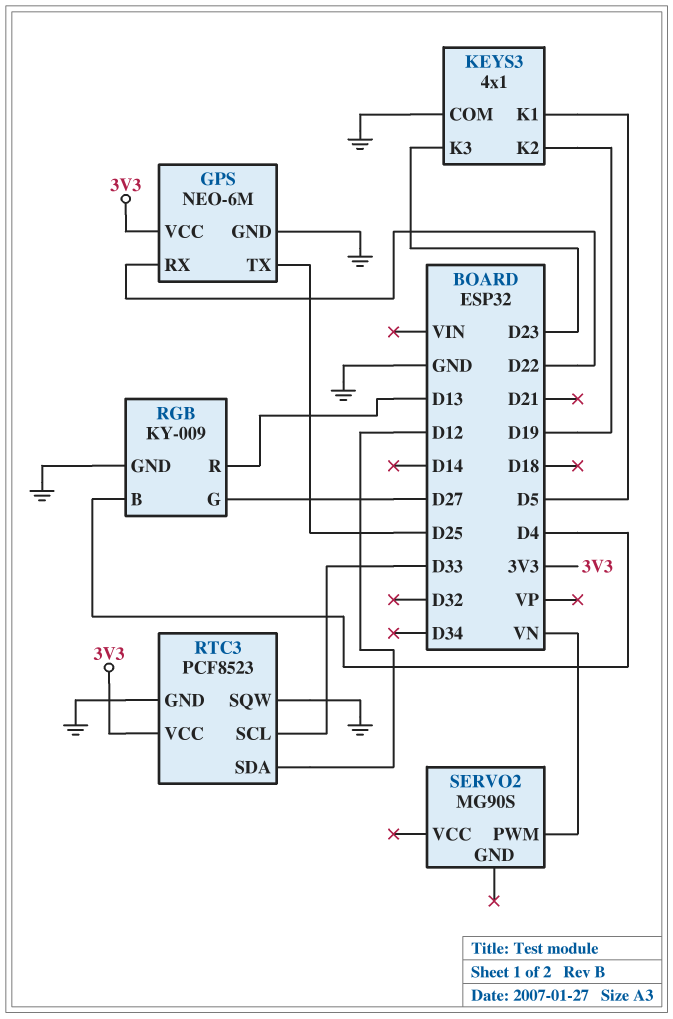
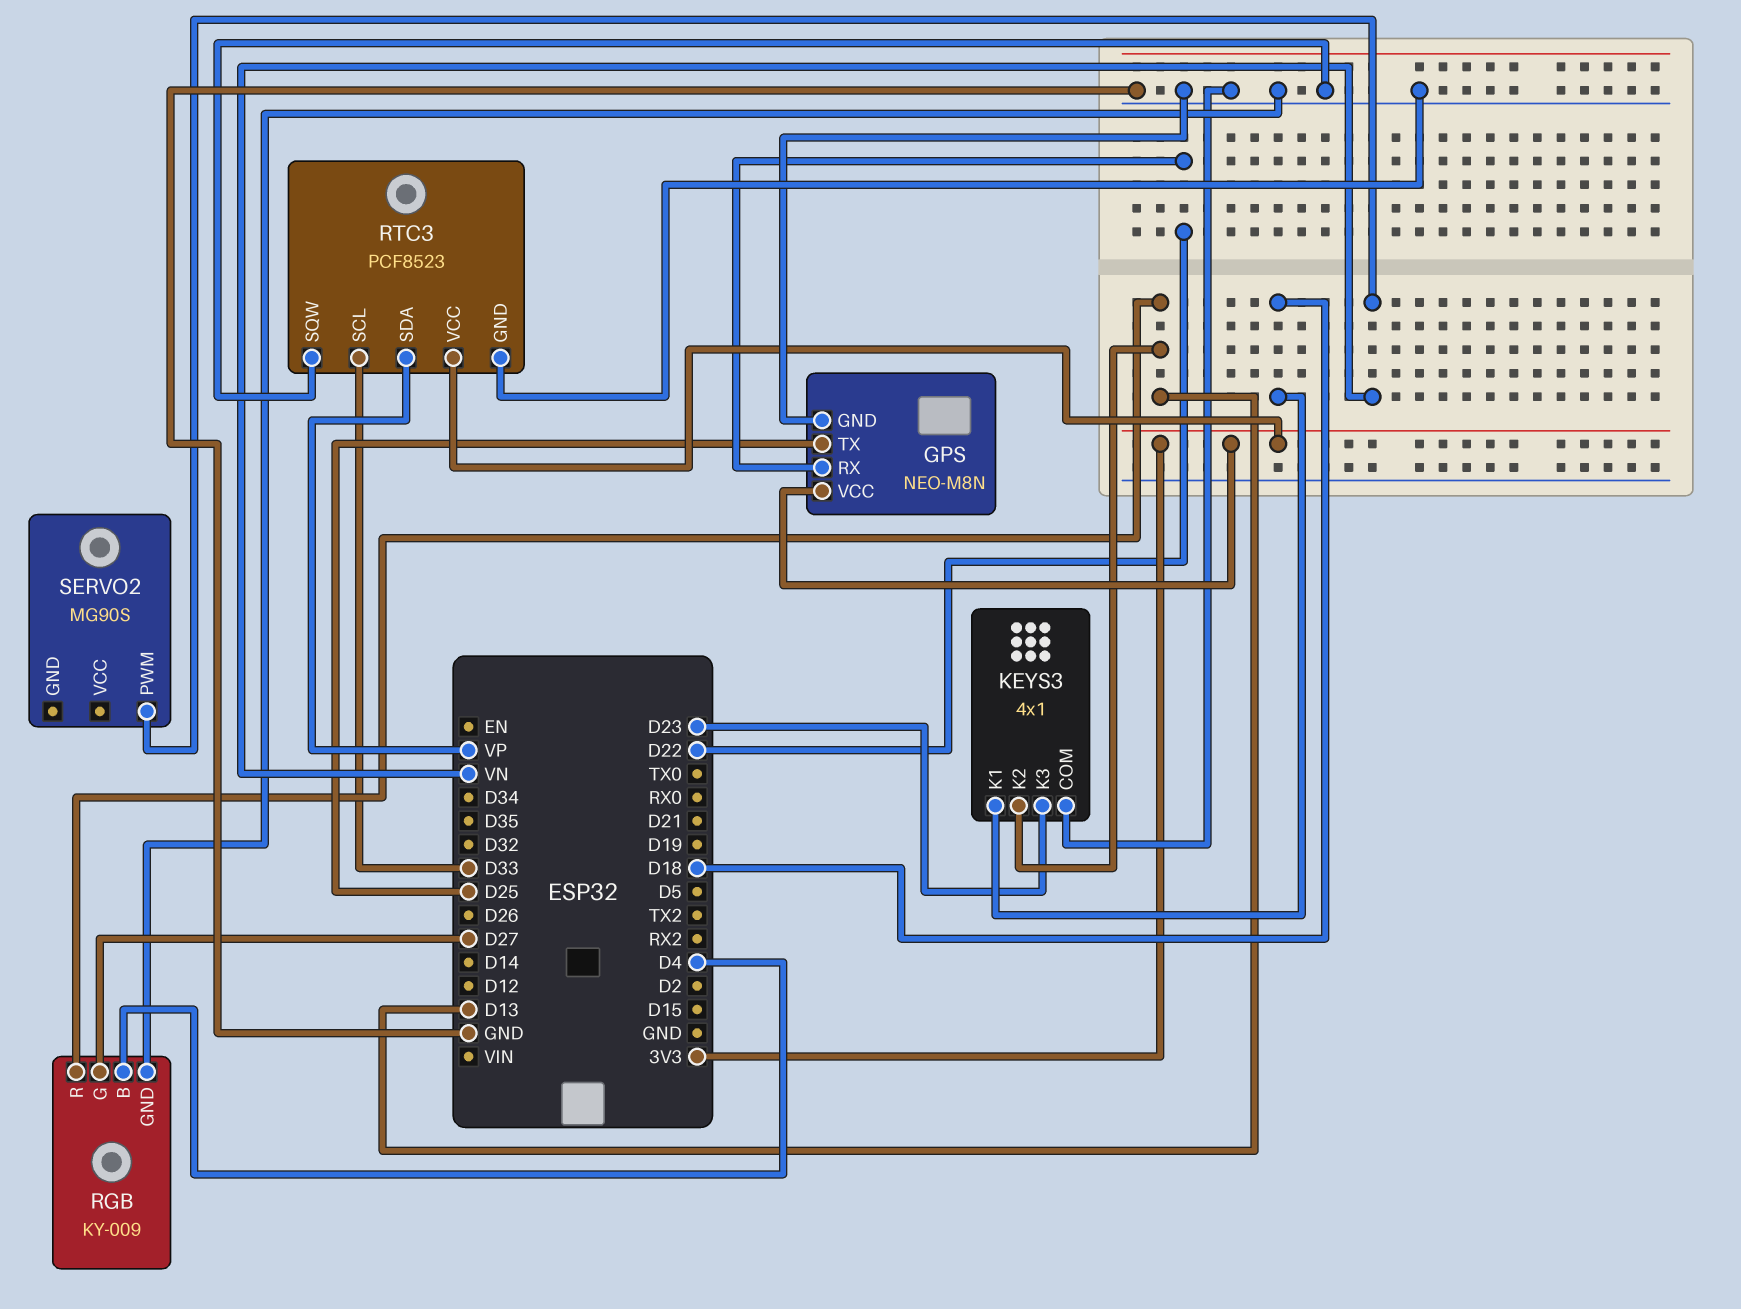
GPS: NEO-6M -> NEO-M8N
KEYS3 pin K1: D5 -> D18
KEYS3 pin K2: D19 -> D13
RTC3 pin SDA: D12 -> VP

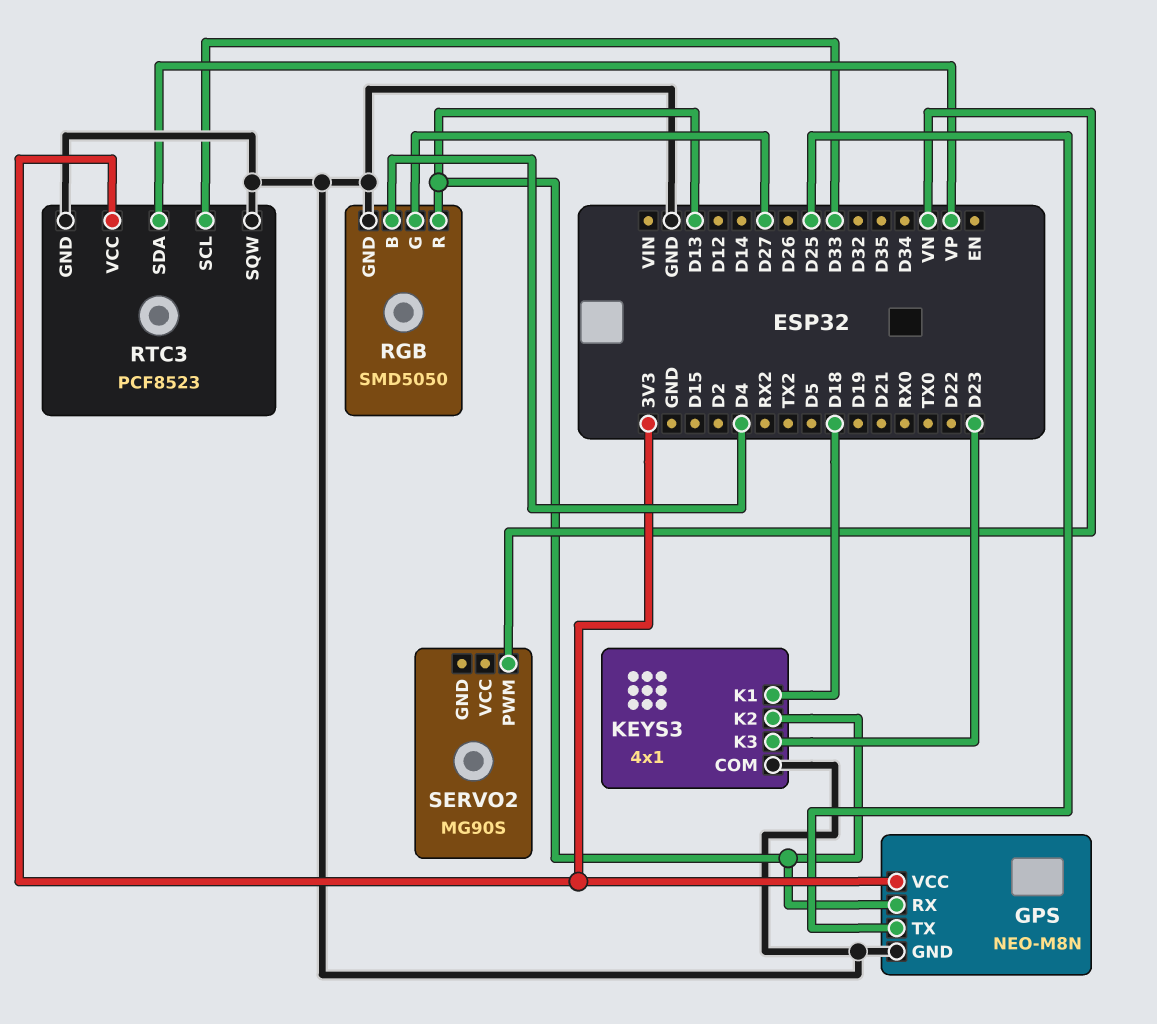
GPS pin RX: D22 -> D13
RGB: KY-009 -> SMD5050

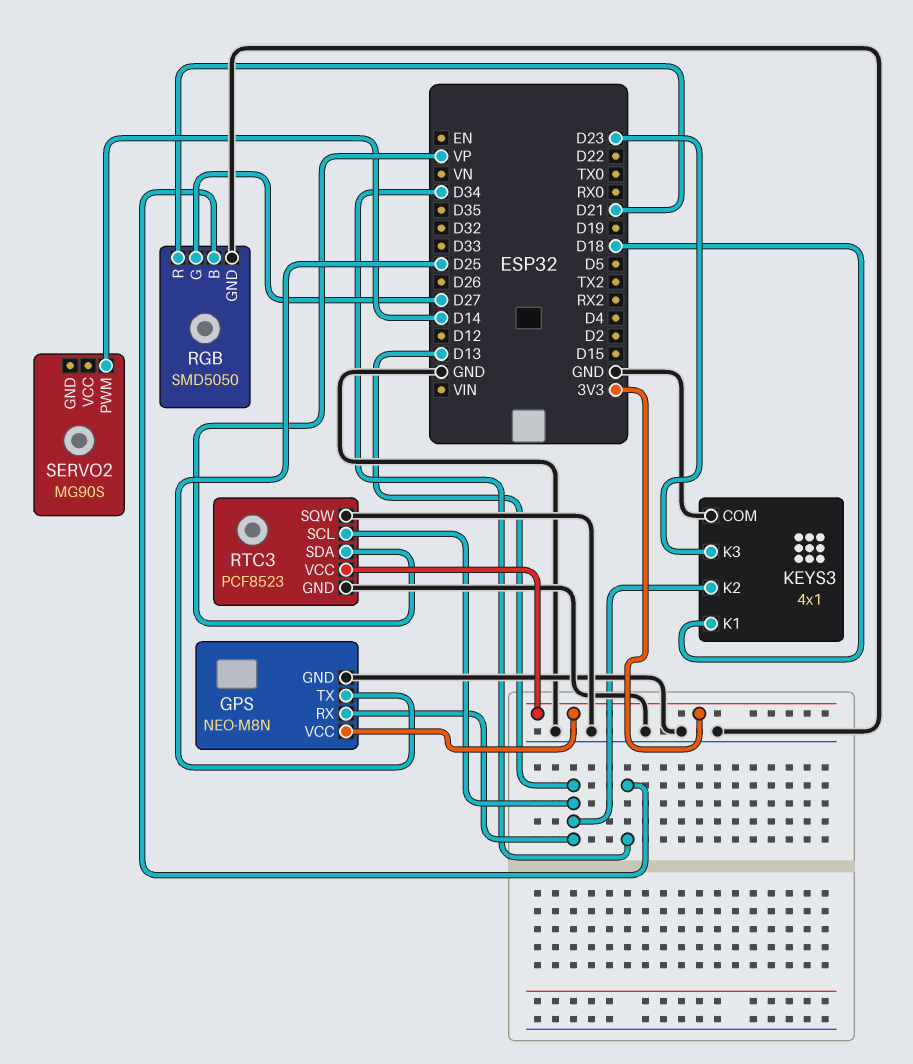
RGB pin B: D4 -> D34
RGB pin R: D13 -> D21
RTC3 pin SCL: D33 -> D13
SERVO2 pin PWM: VN -> D14

